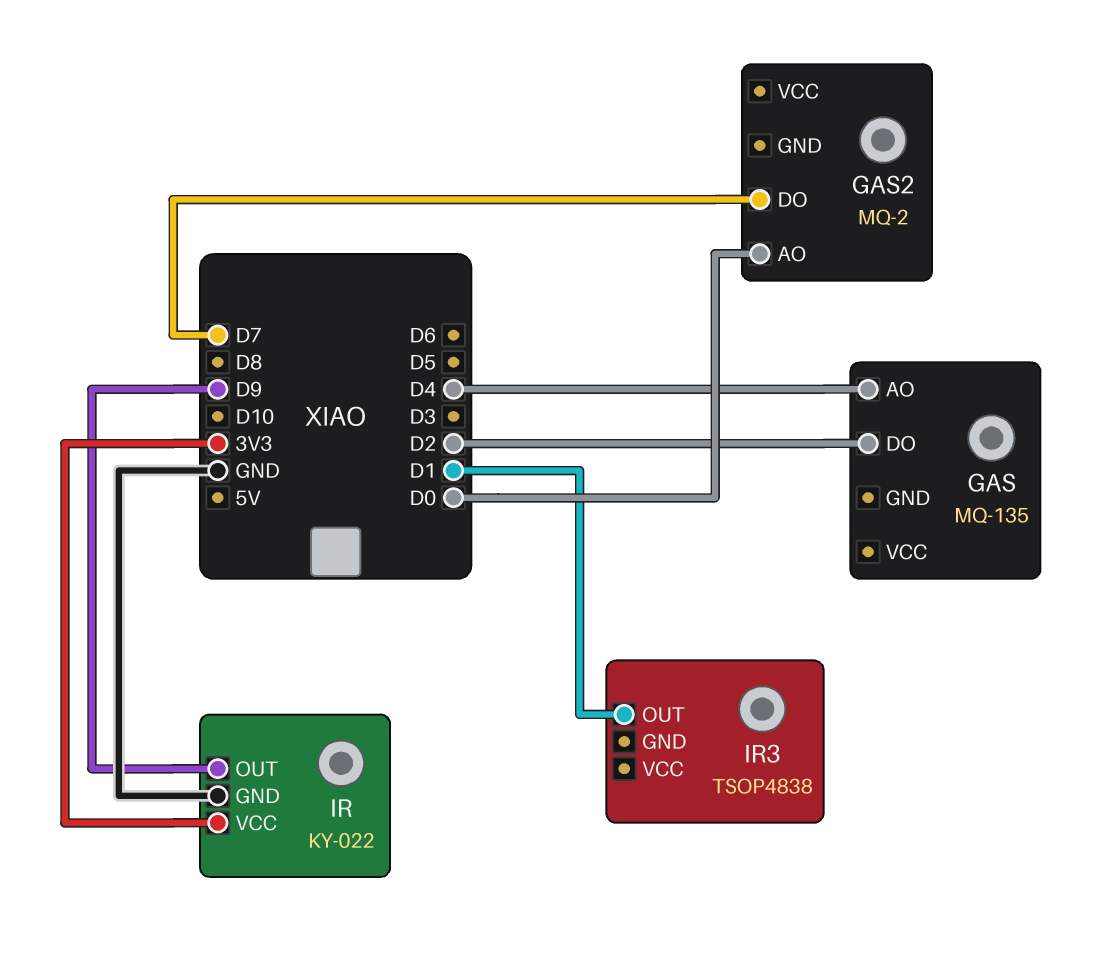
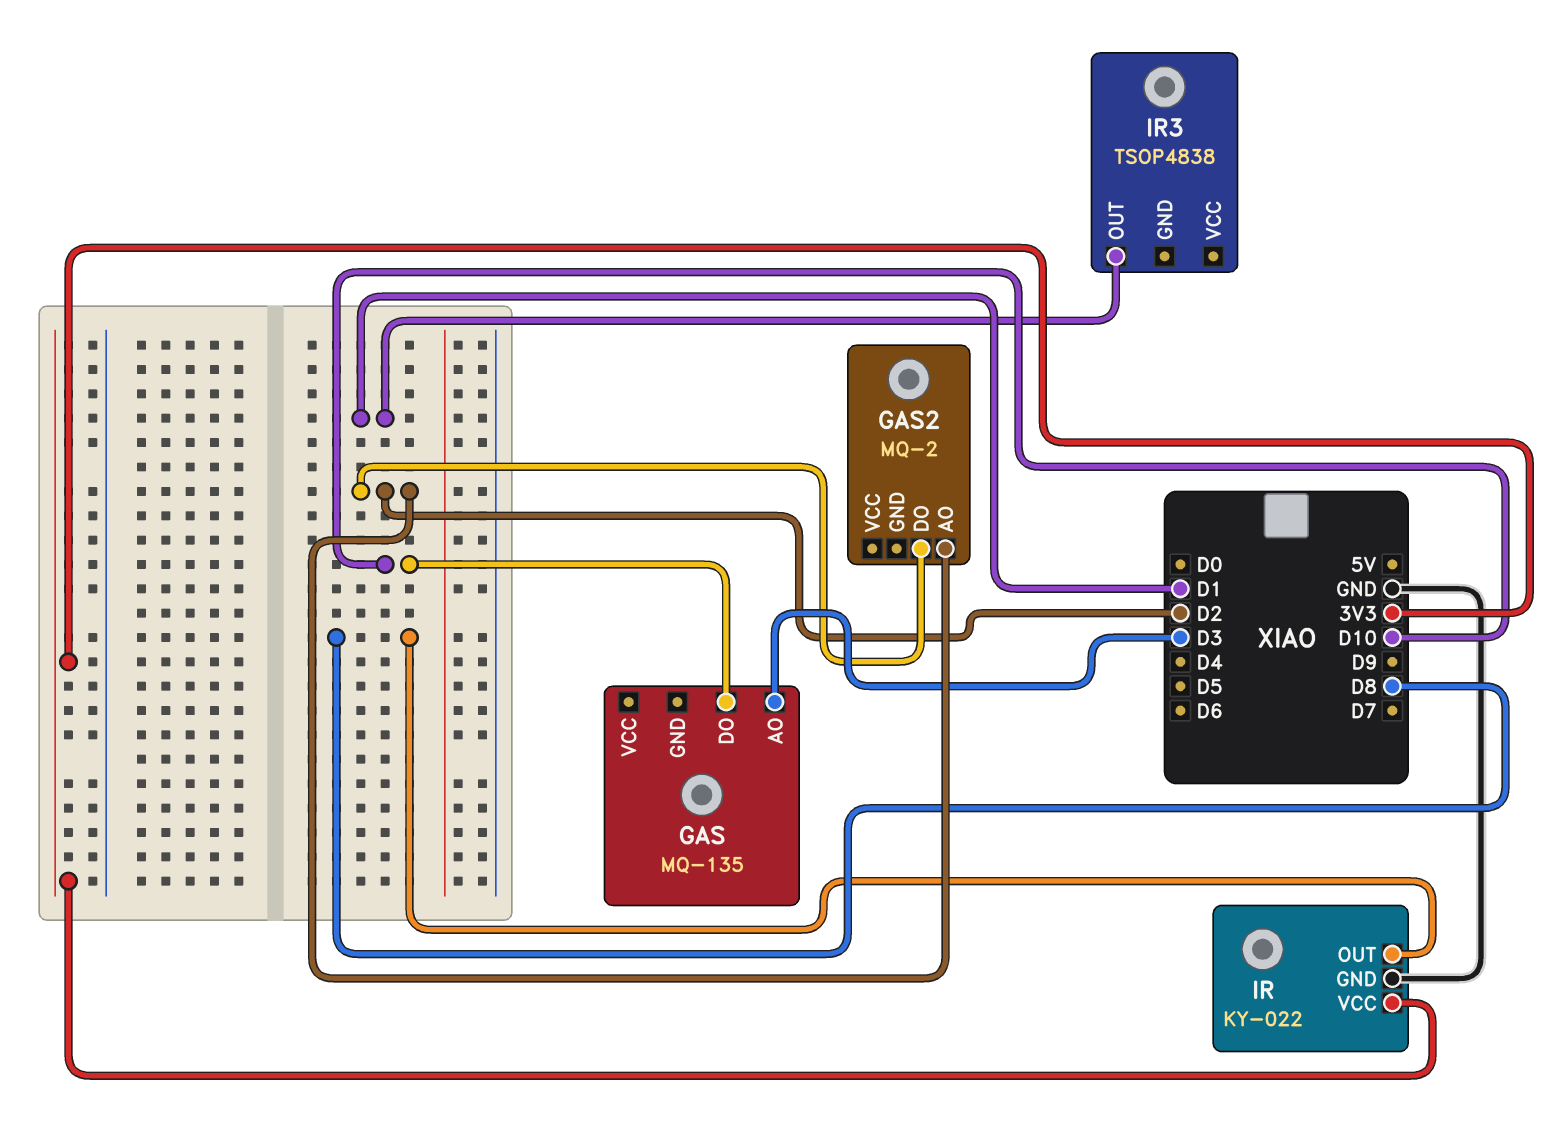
GAS pin AO: D4 -> D3
GAS pin DO: D2 -> D10
GAS2 pin AO: D0 -> D2
GAS2 pin DO: D7 -> D2
IR pin OUT: D9 -> D8

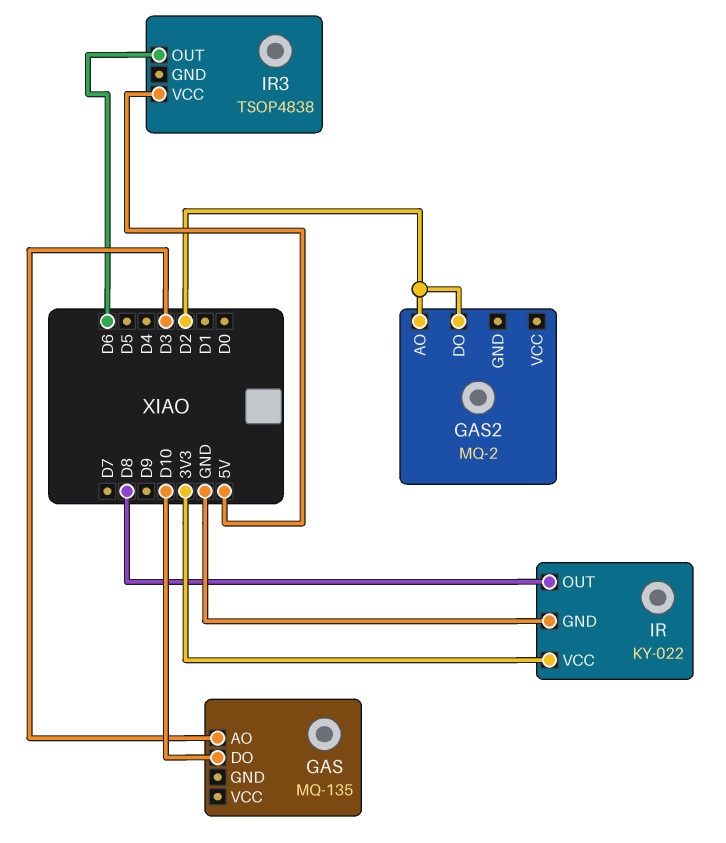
IR3 pin OUT: D1 -> D6
IR3 pin VCC: none -> 5V

